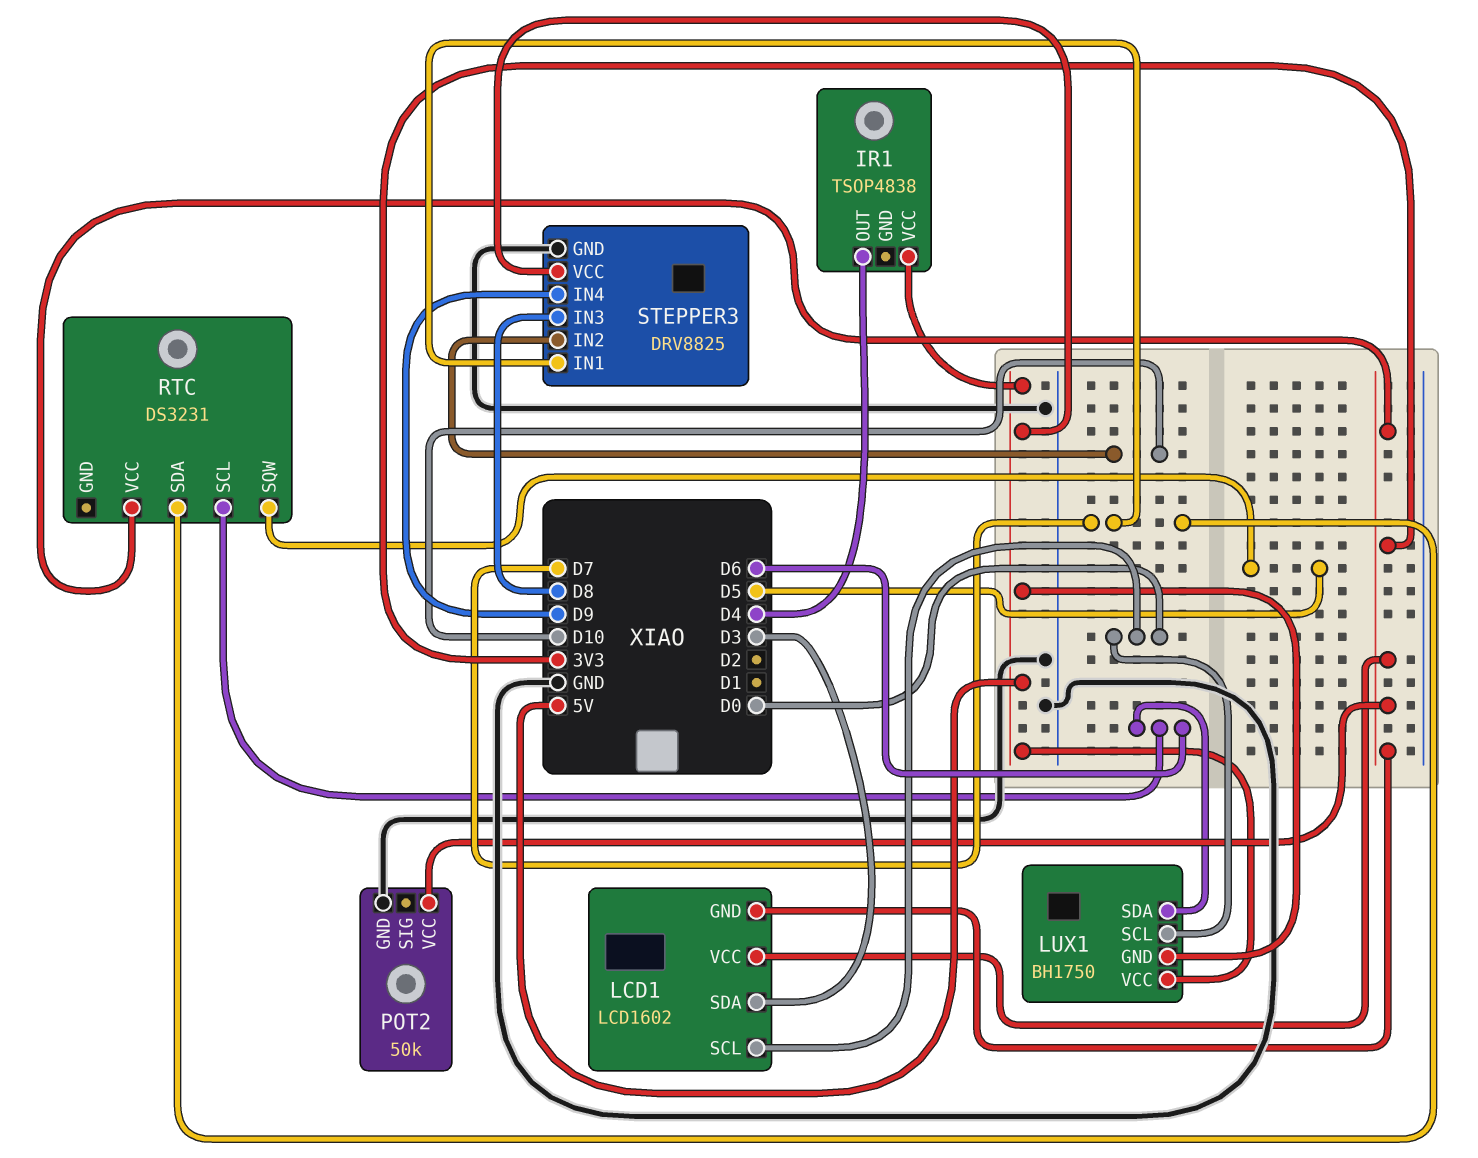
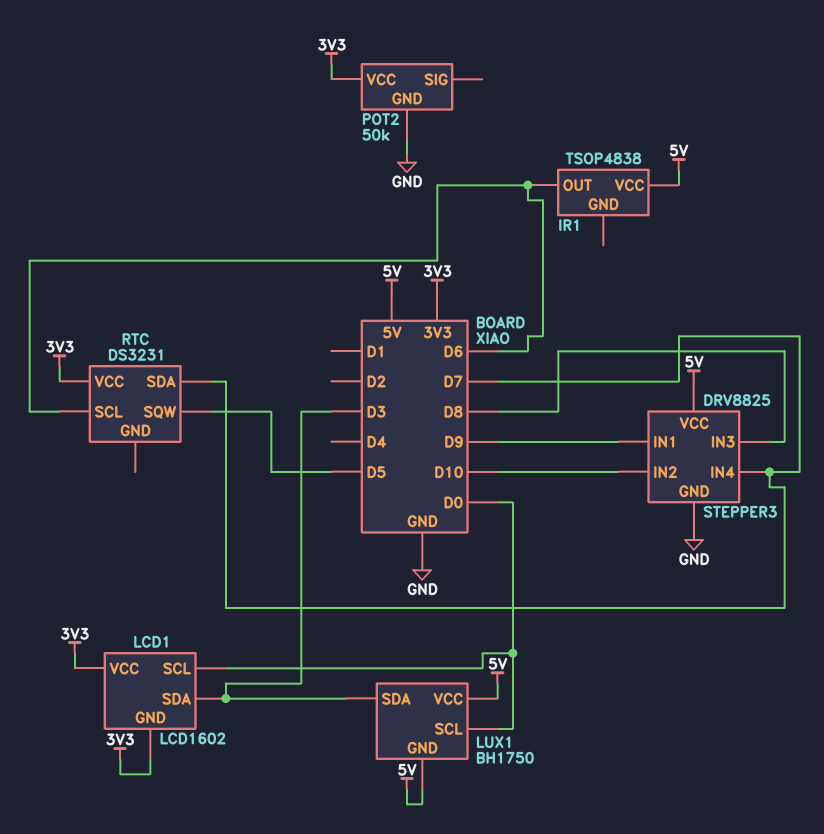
IR1 pin OUT: D4 -> D6
LUX1 pin SDA: D6 -> D3
STEPPER3 pin IN1: D7 -> D9
STEPPER3 pin IN4: D9 -> D7

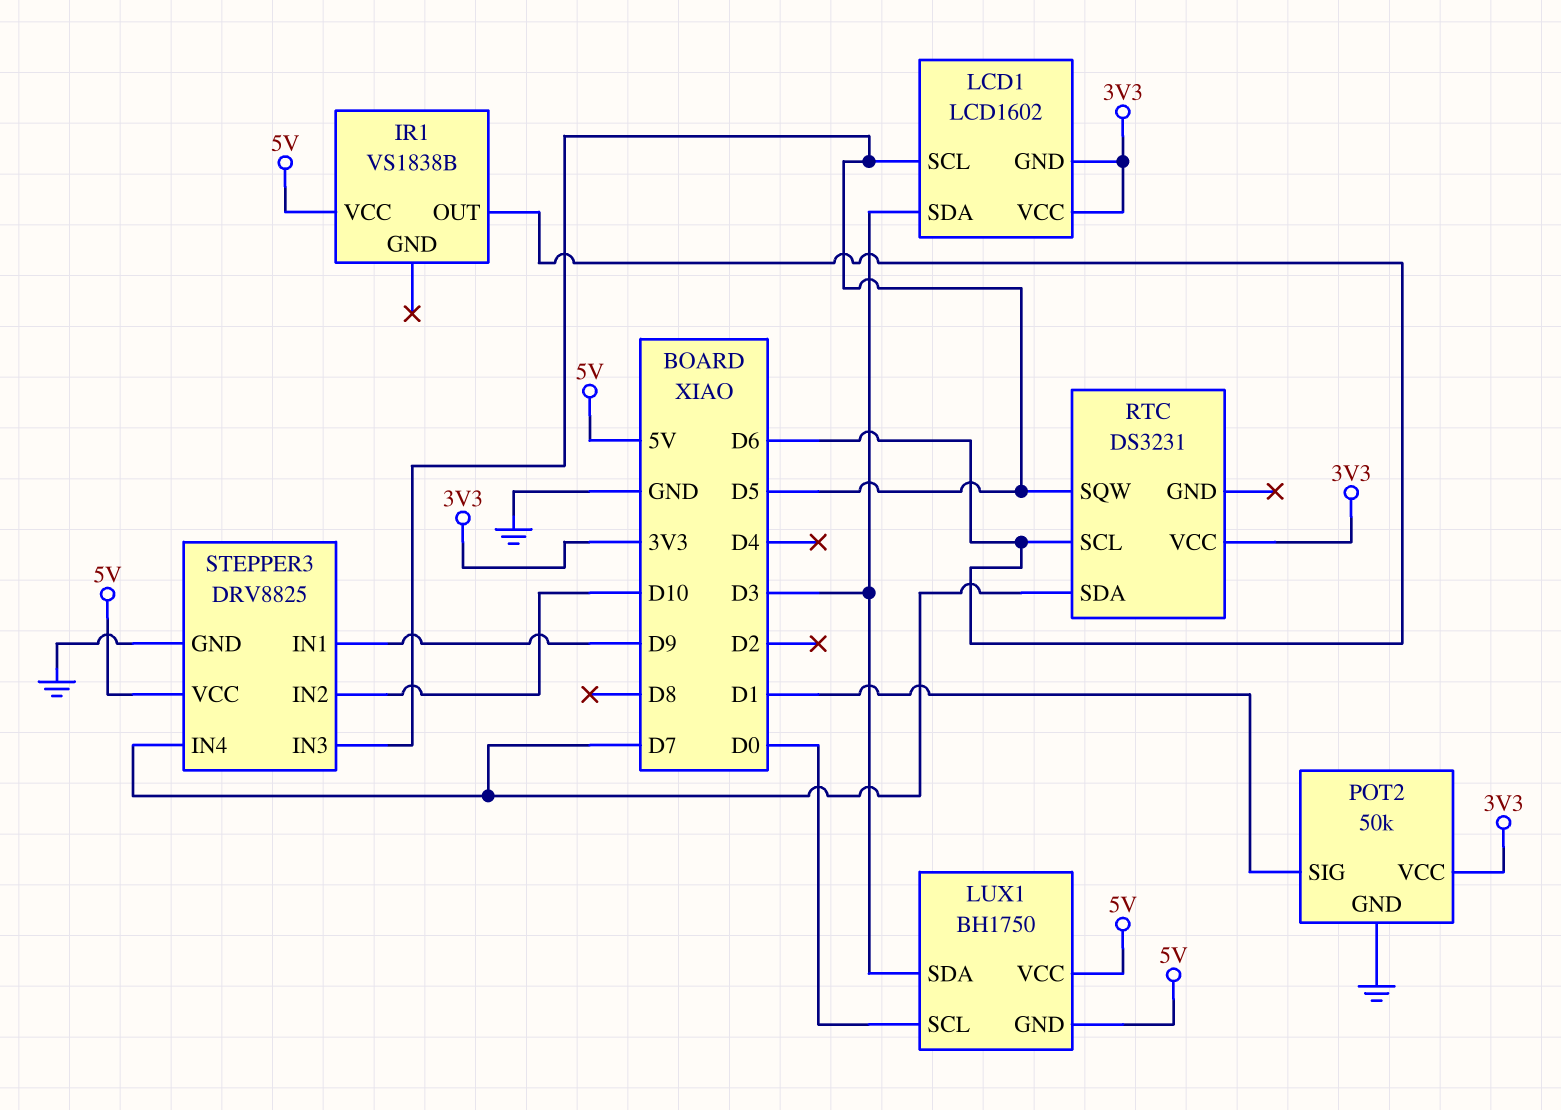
IR1: TSOP4838 -> VS1838B
LCD1 pin SCL: D0 -> D5
POT2 pin SIG: none -> D1
STEPPER3 pin IN3: D8 -> D5

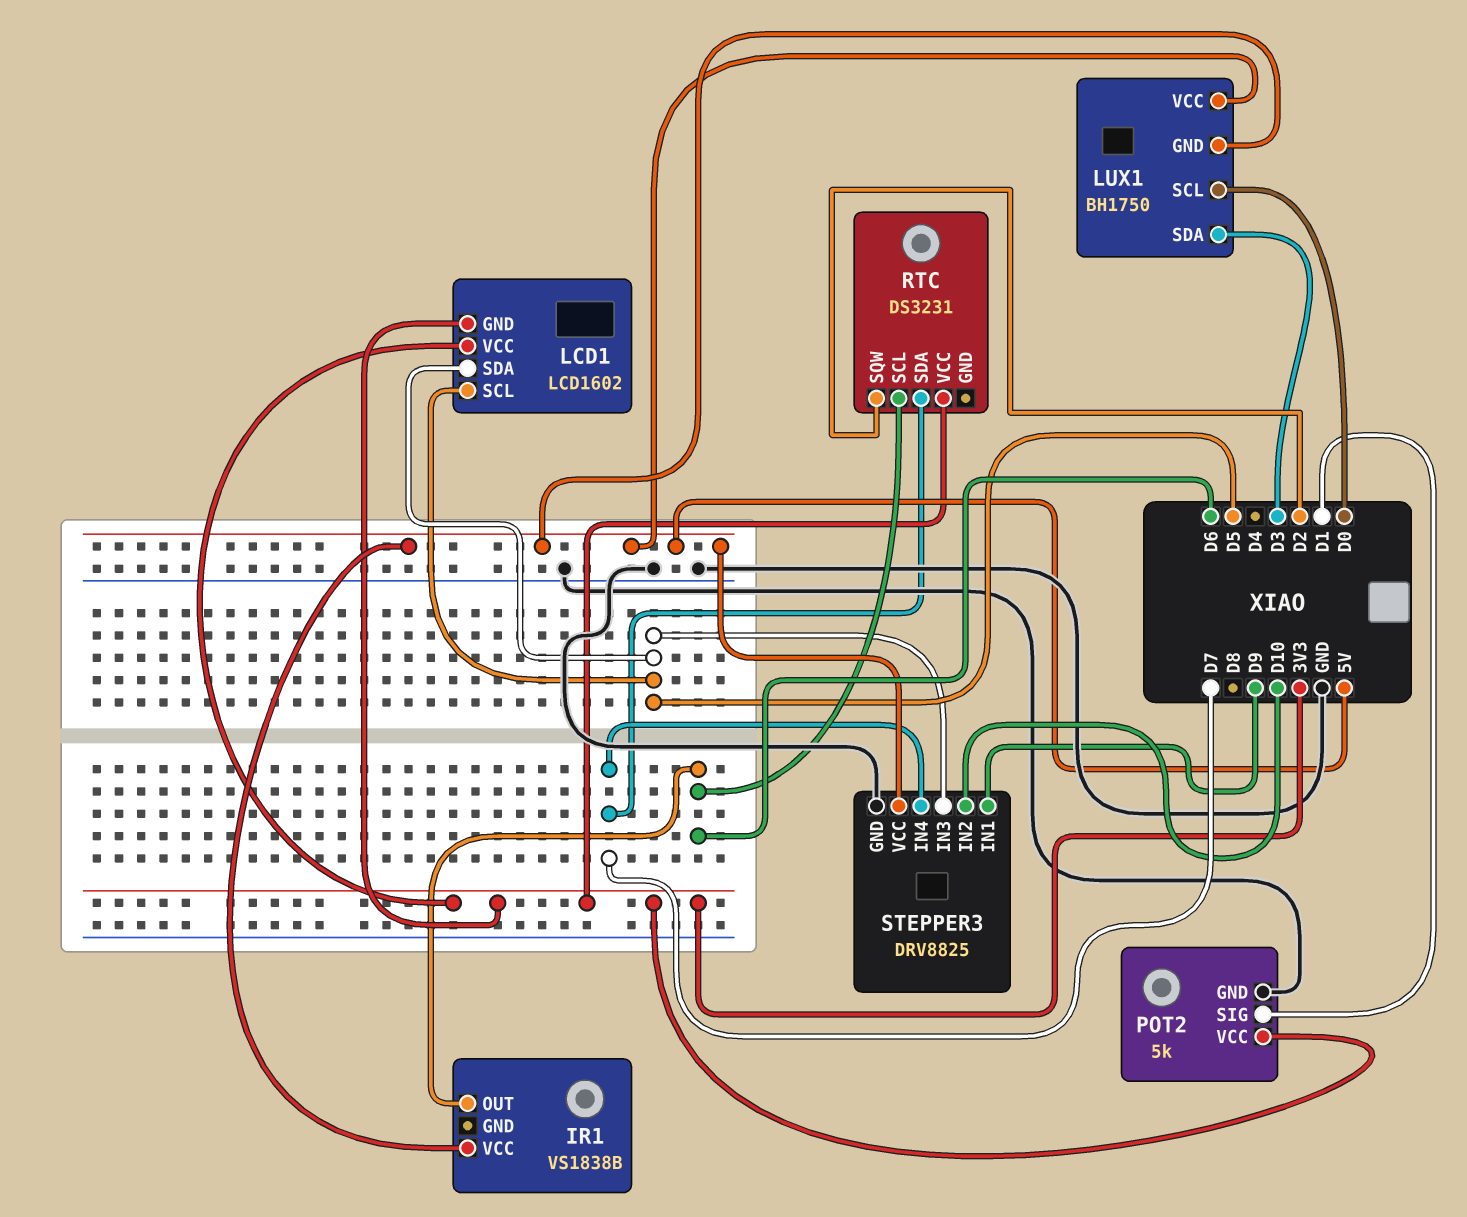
LCD1 pin SDA: D3 -> D5
POT2: 50k -> 5k
RTC pin SQW: D5 -> D2

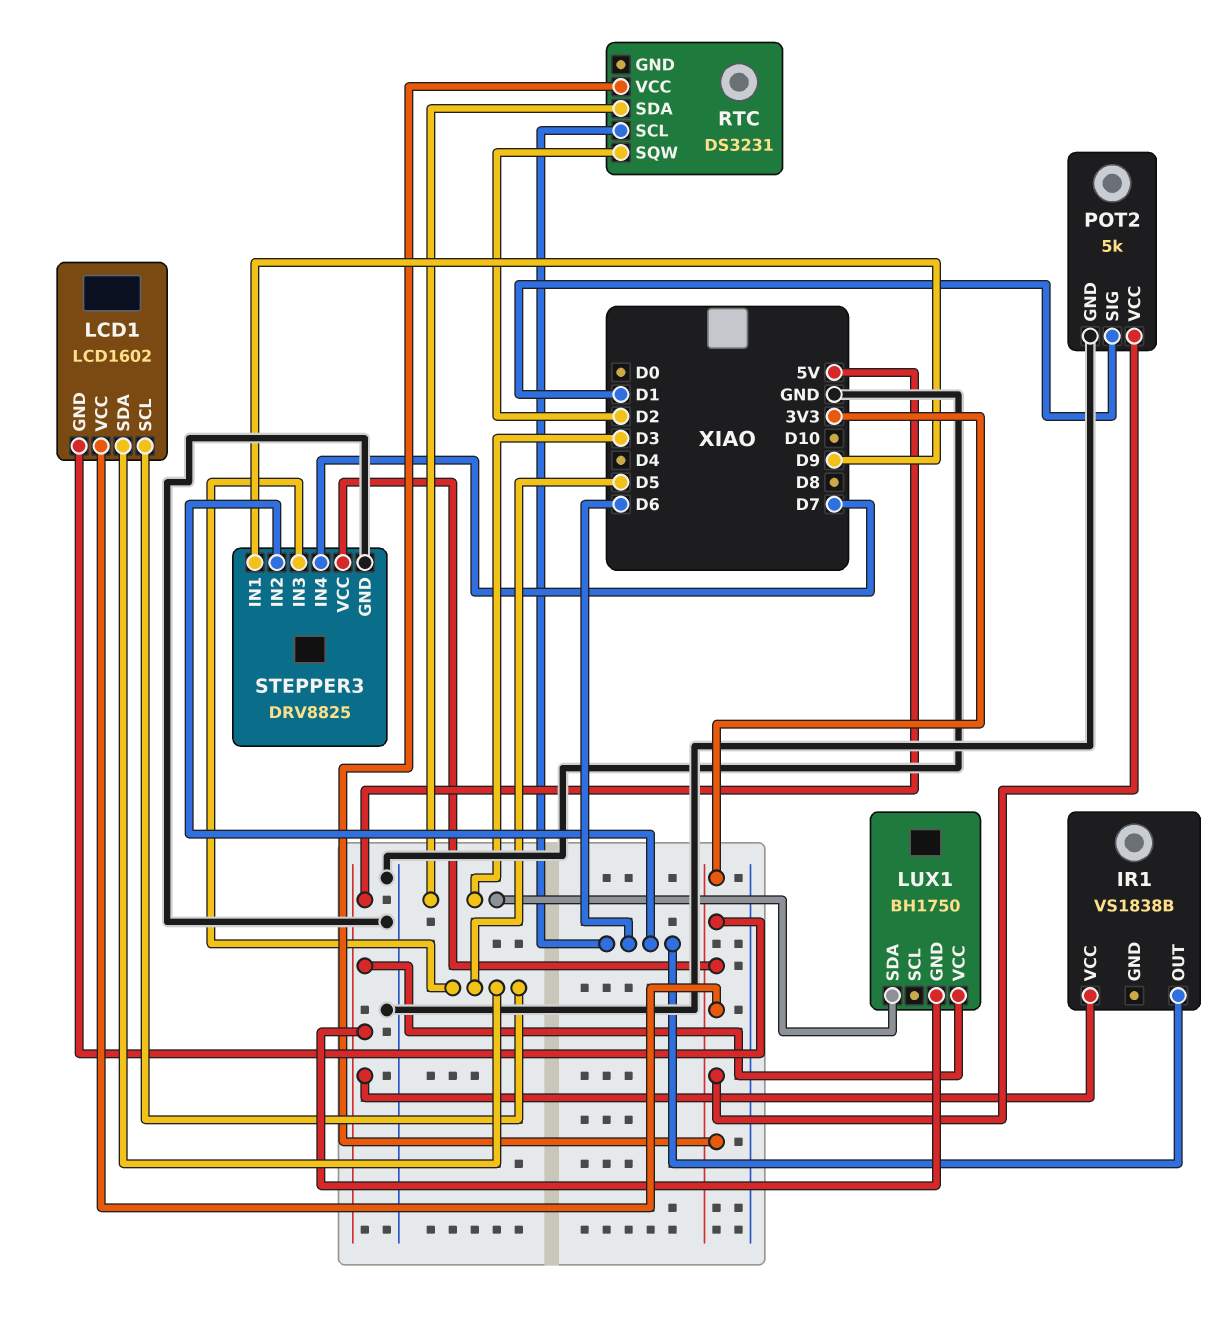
LUX1 pin SCL: D0 -> none
RTC pin SDA: D7 -> D3
STEPPER3 pin IN2: D10 -> D6
STEPPER3 pin VCC: 5V -> 3V3

